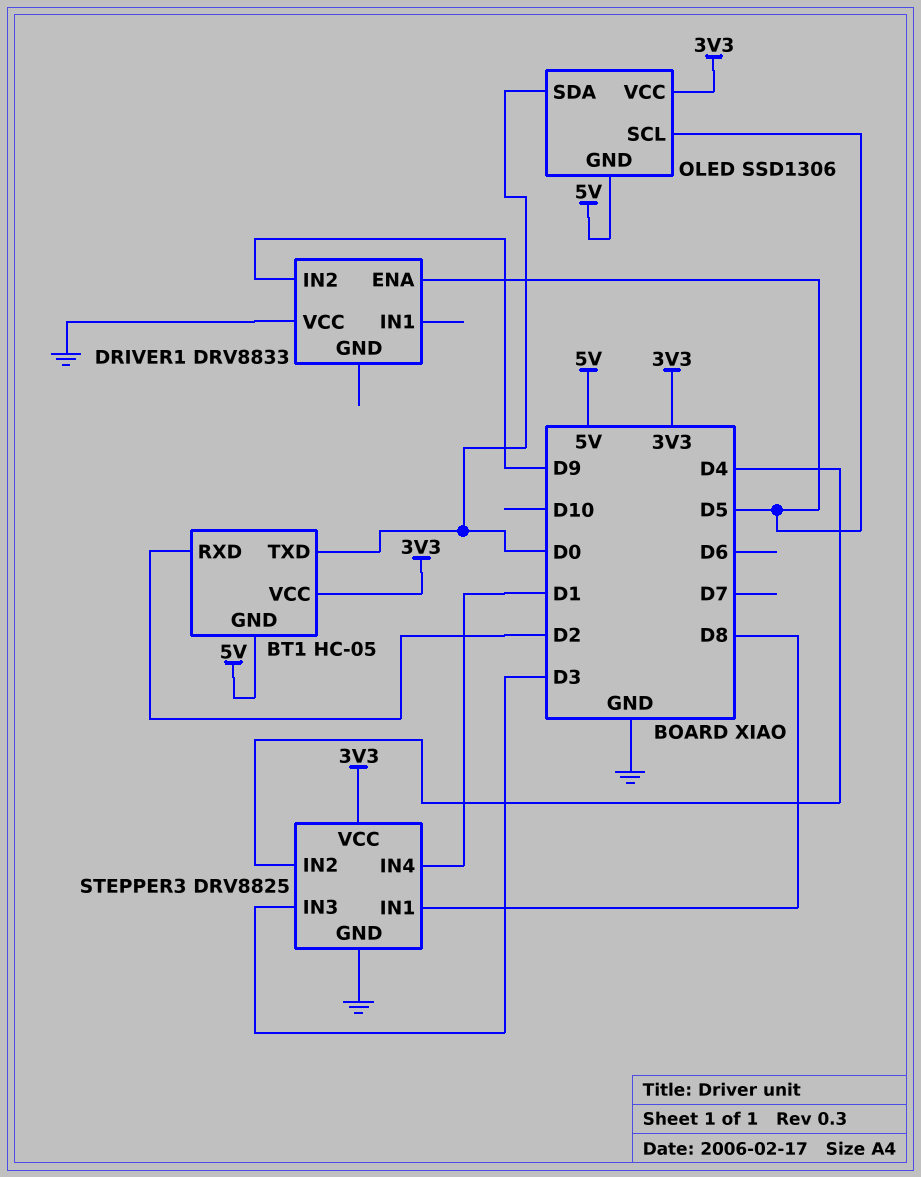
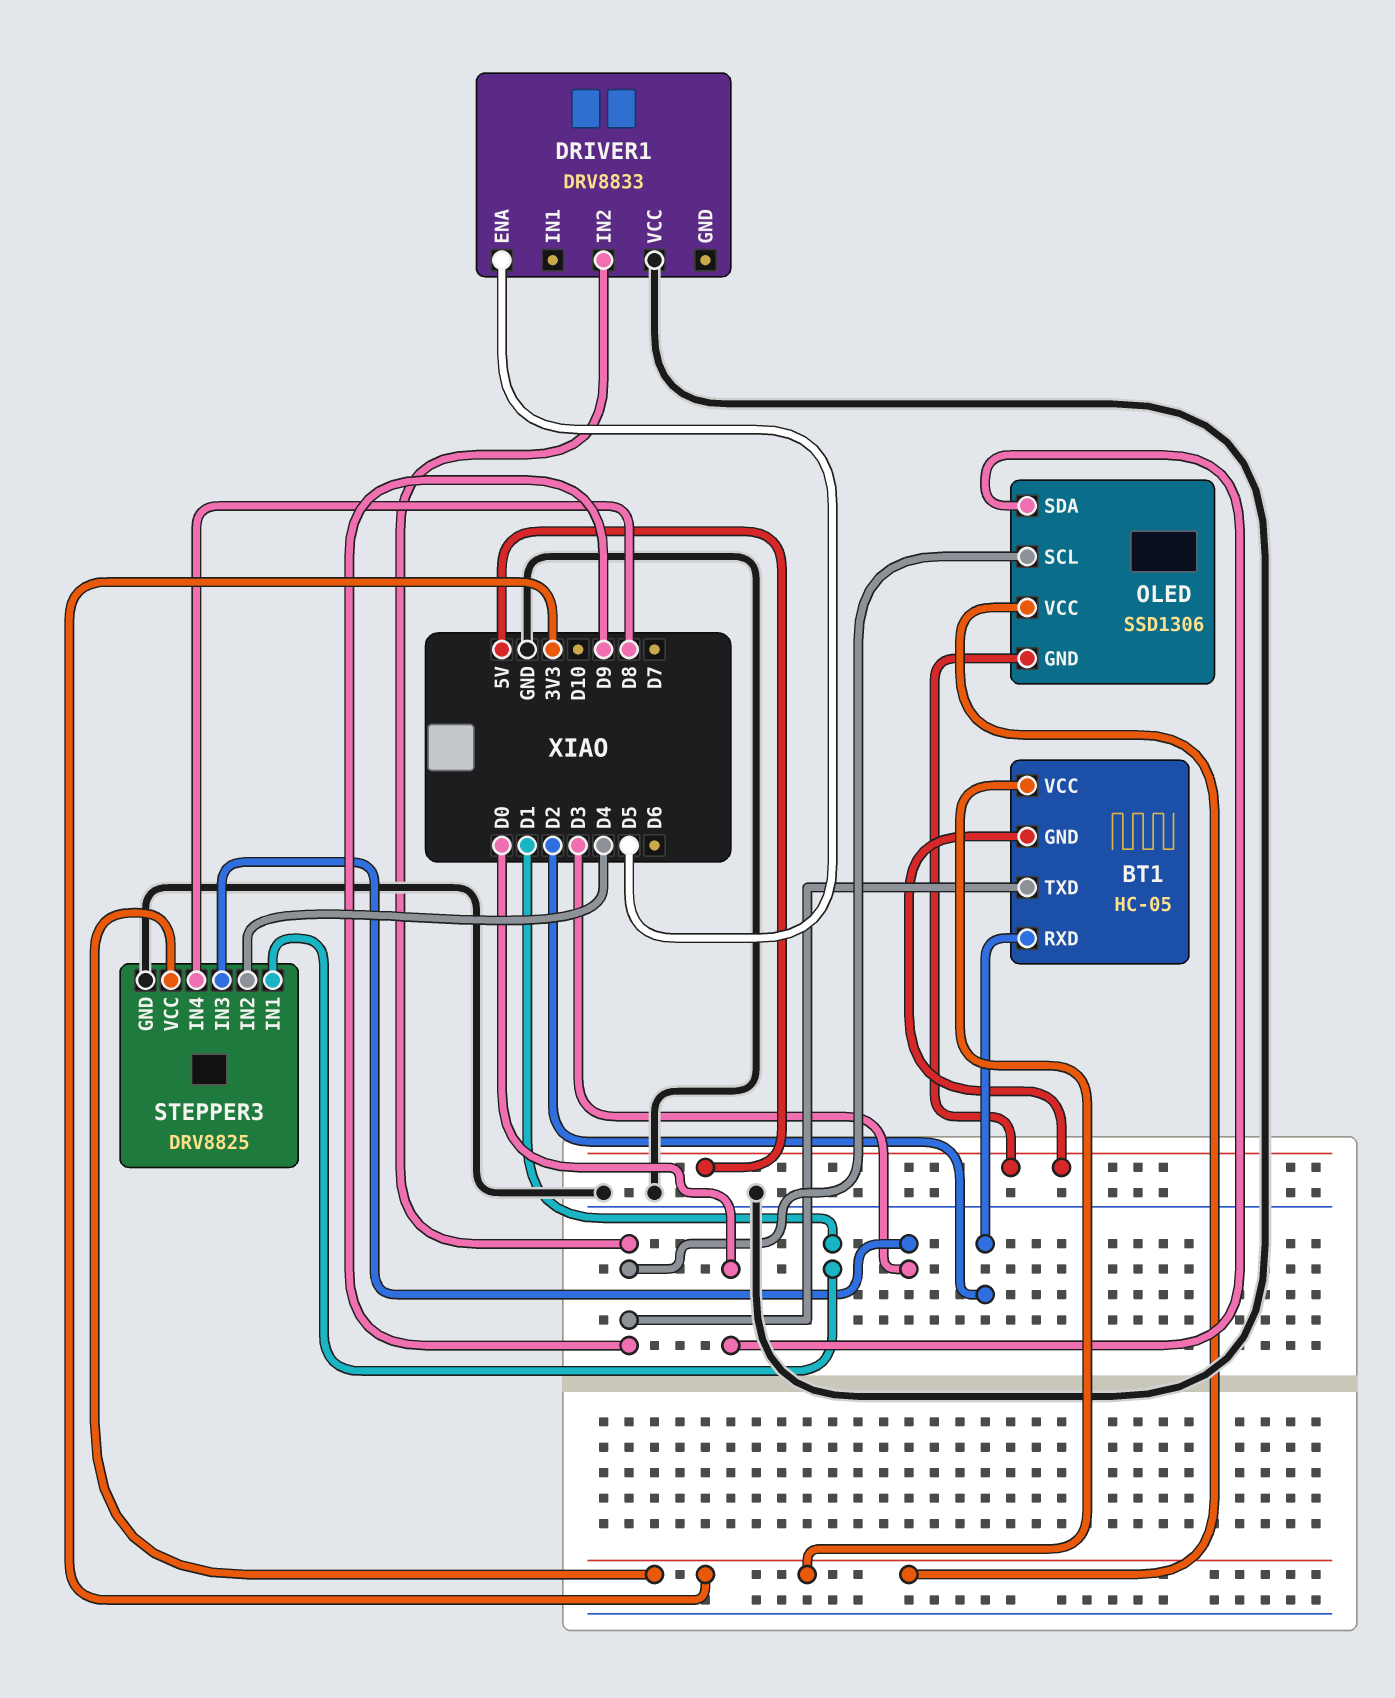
BT1 pin TXD: D0 -> D9
OLED pin SCL: D5 -> D9
STEPPER3 pin IN1: D8 -> D1
STEPPER3 pin IN4: D1 -> D8

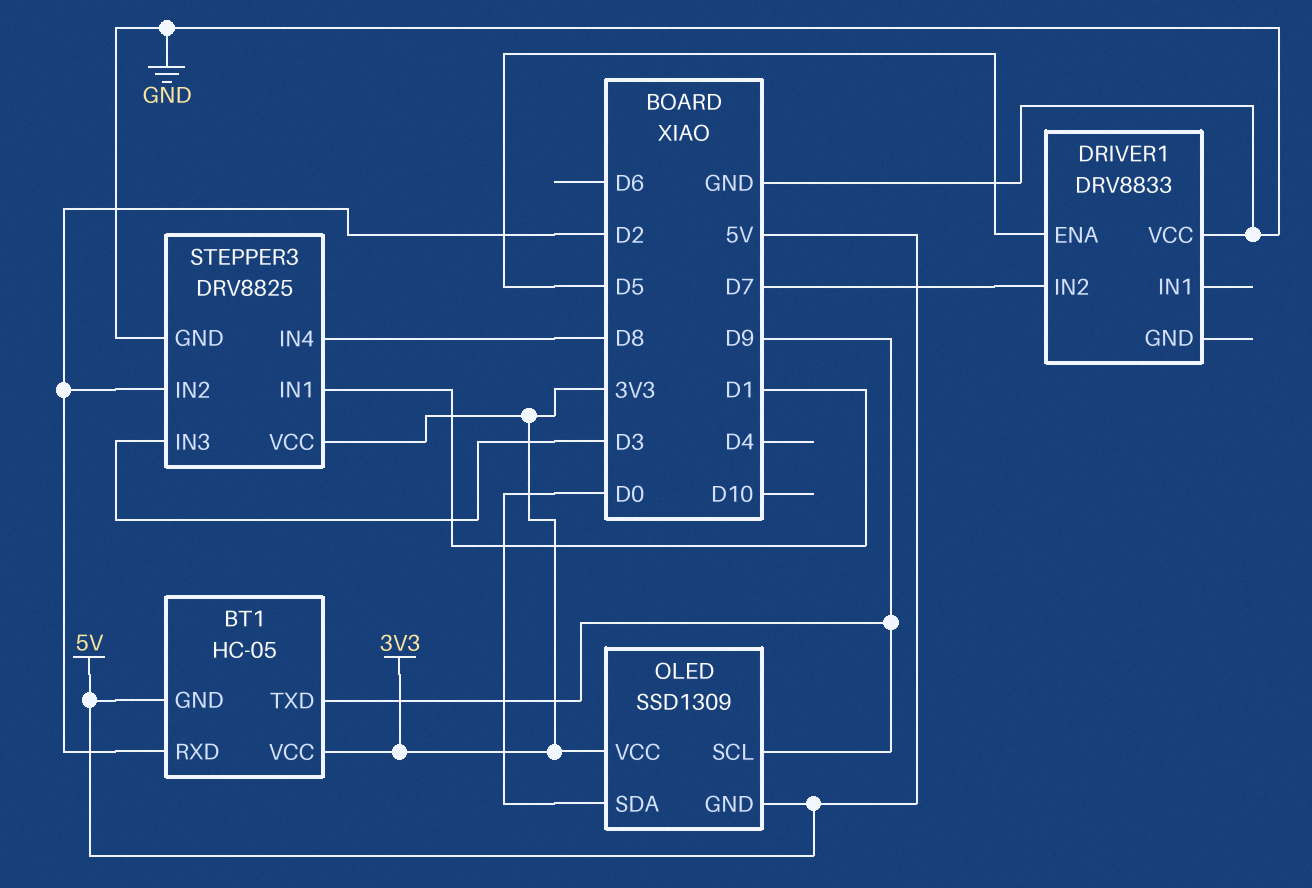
DRIVER1 pin IN2: D9 -> D7
OLED: SSD1306 -> SSD1309
STEPPER3 pin IN2: D4 -> D2

